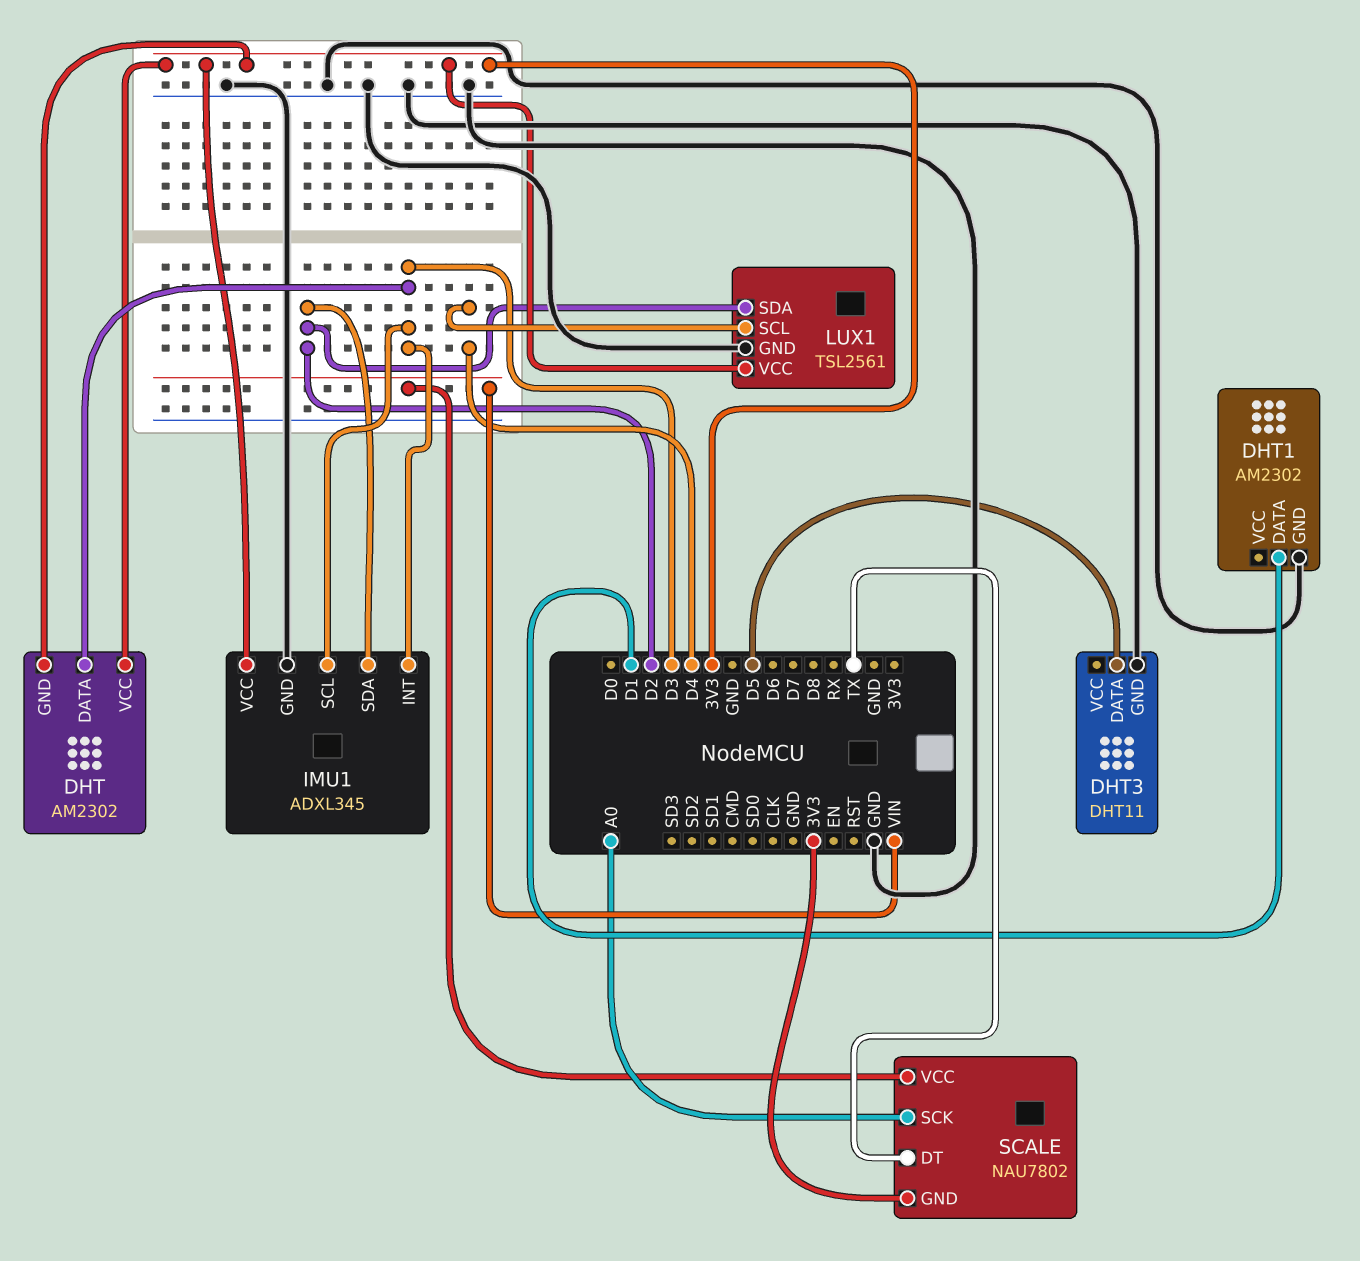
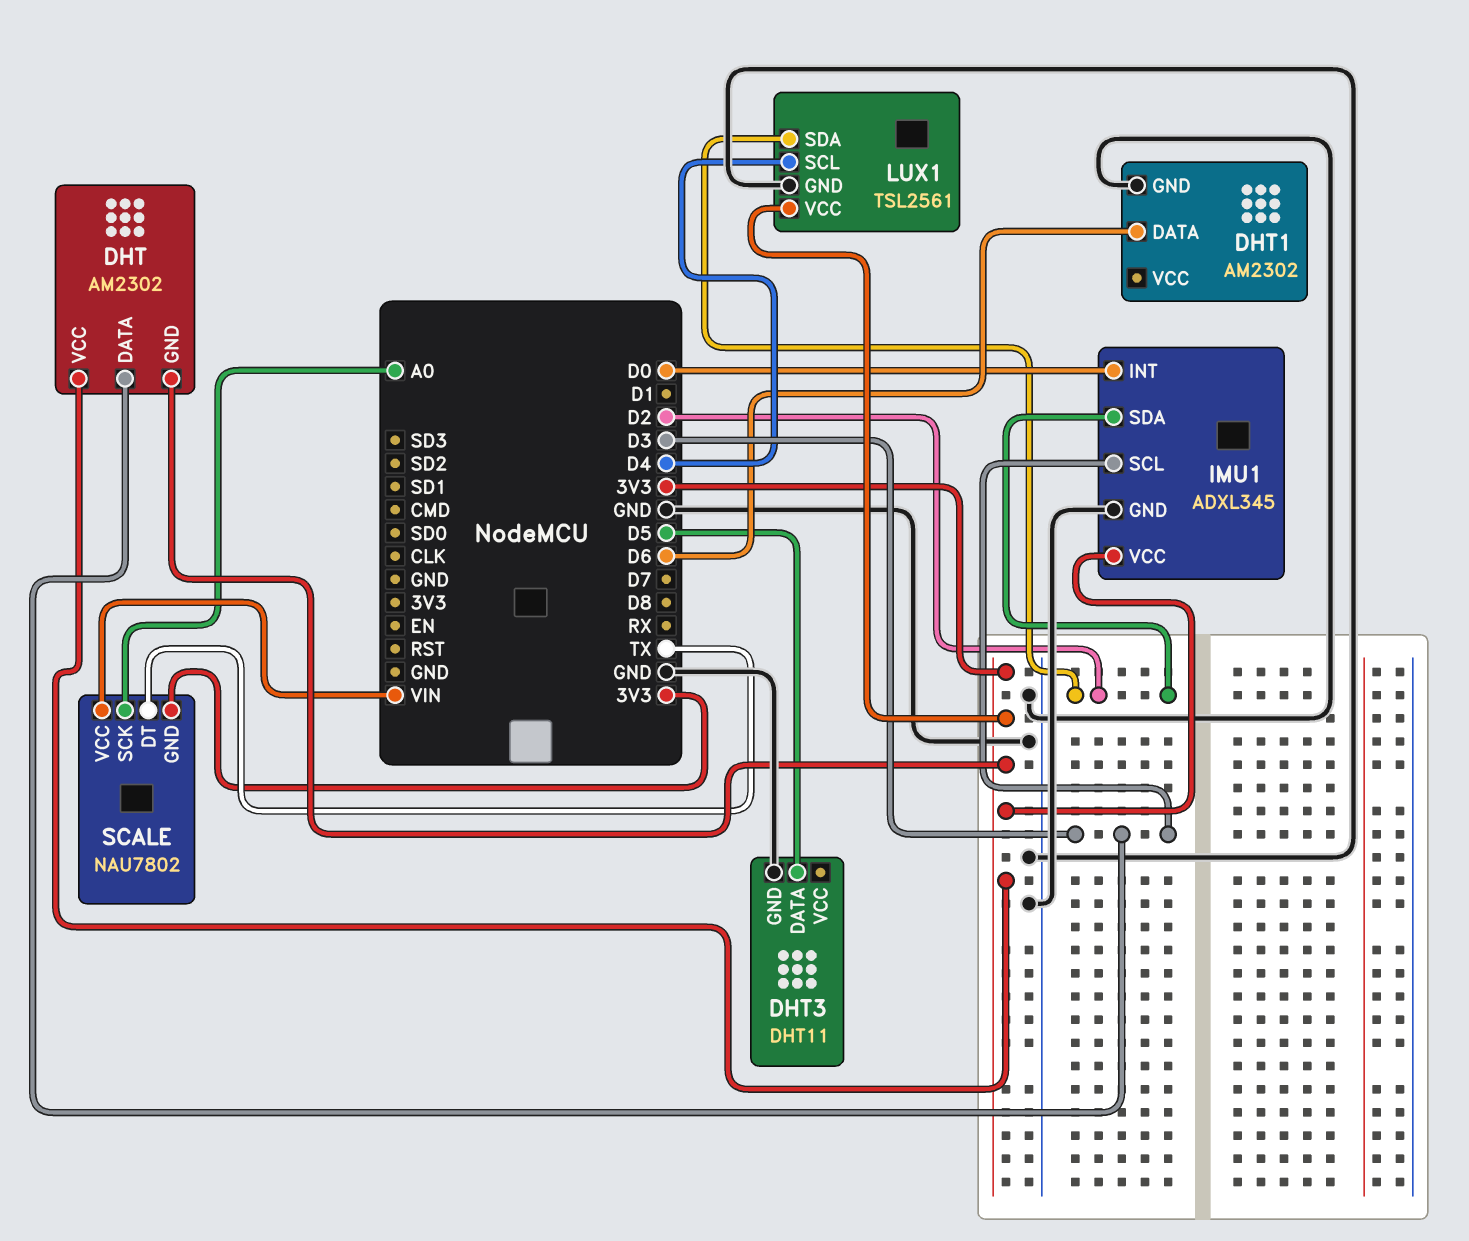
DHT1 pin DATA: D1 -> D6
IMU1 pin INT: D3 -> D0

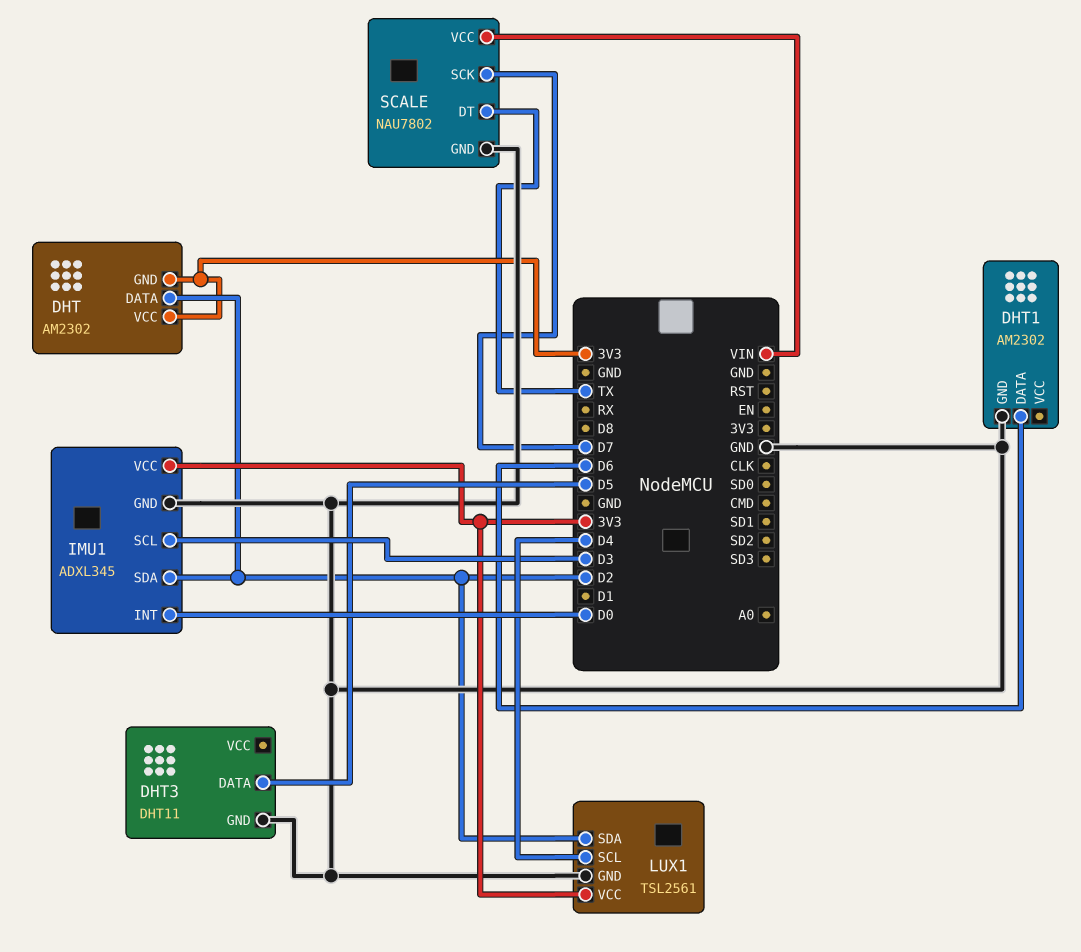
DHT pin DATA: D3 -> D2
SCALE pin GND: 3V3 -> GND
SCALE pin SCK: A0 -> D7

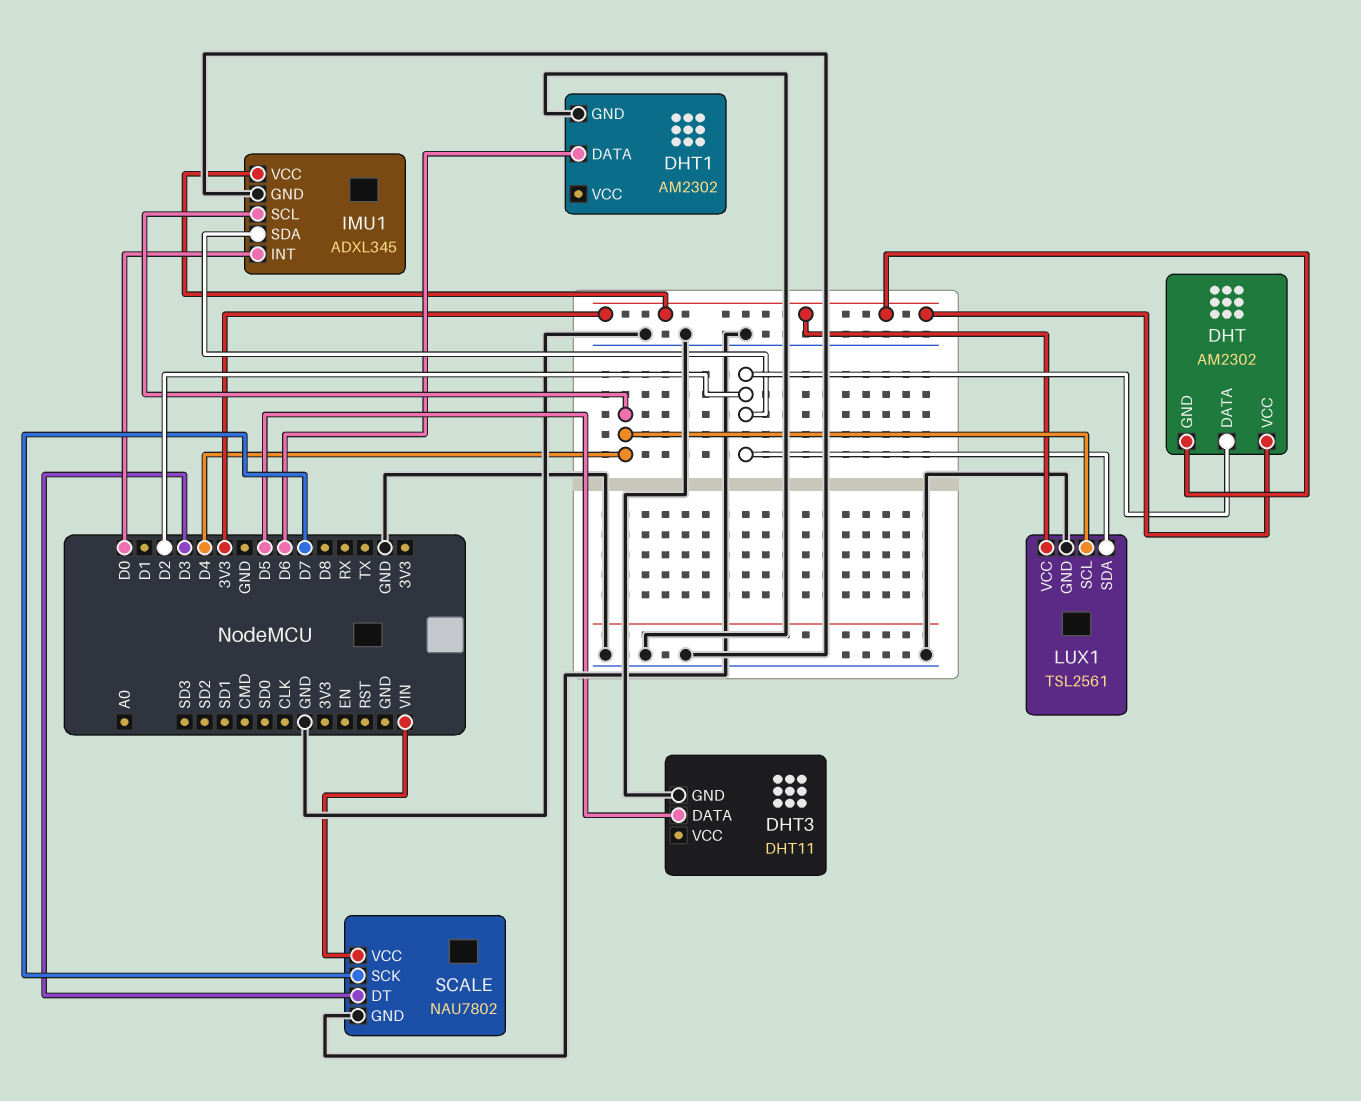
IMU1 pin SCL: D3 -> D4
SCALE pin DT: TX -> D3

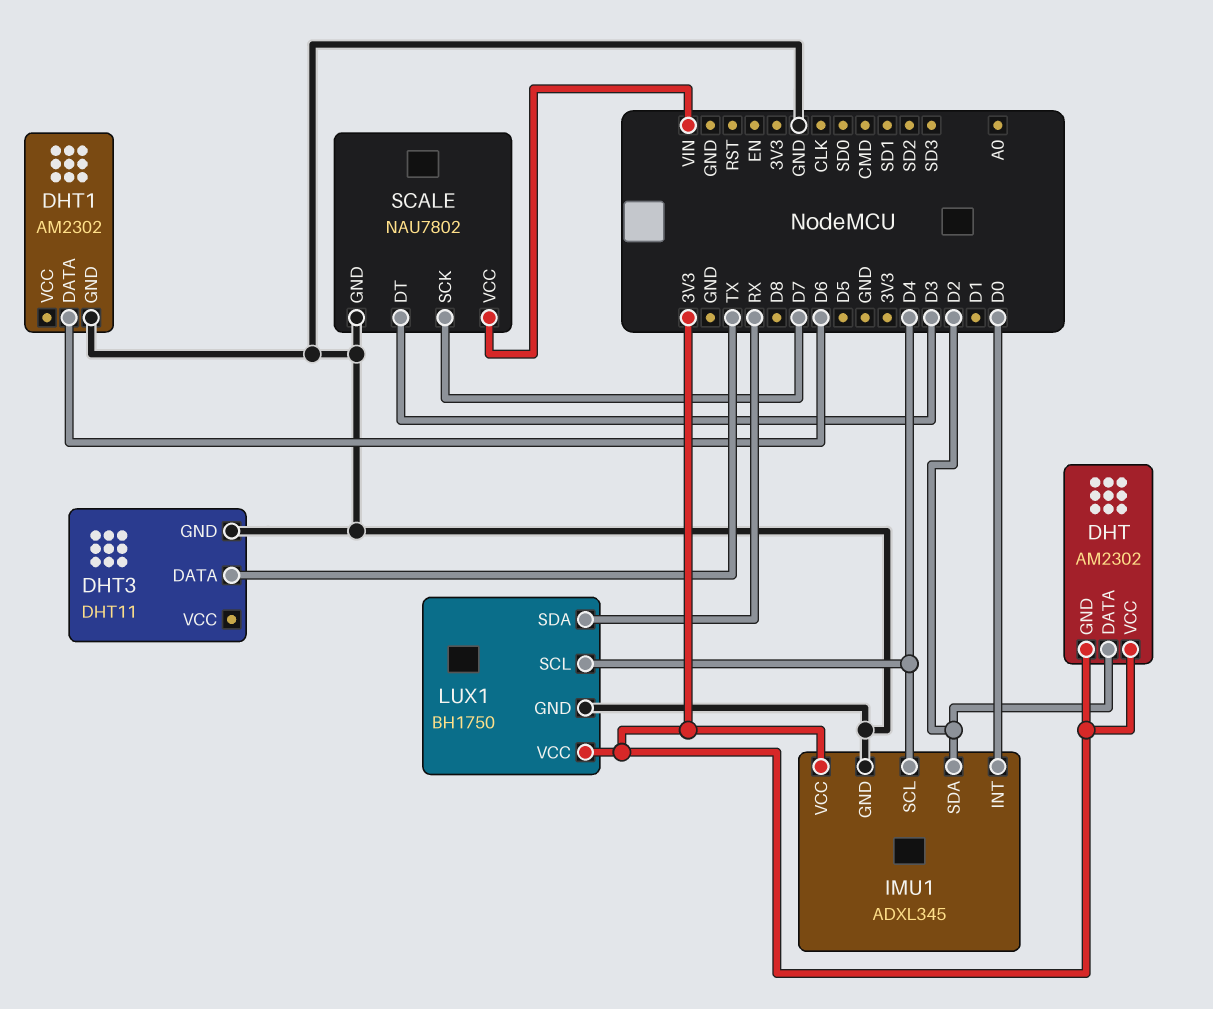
DHT3 pin DATA: D5 -> TX
LUX1: TSL2561 -> BH1750
LUX1 pin SDA: D2 -> RX

